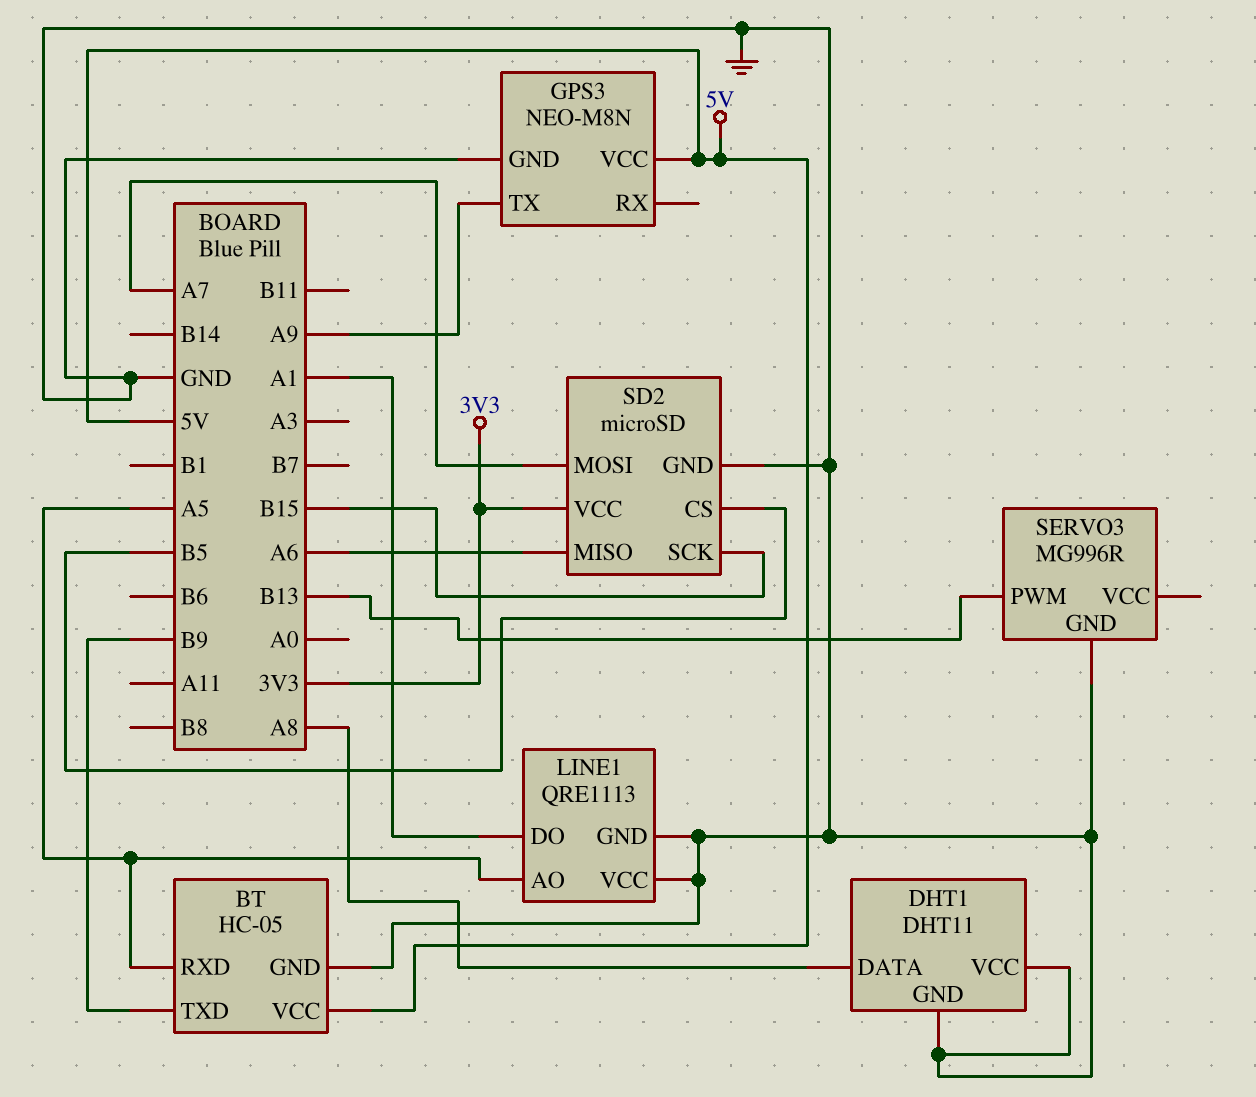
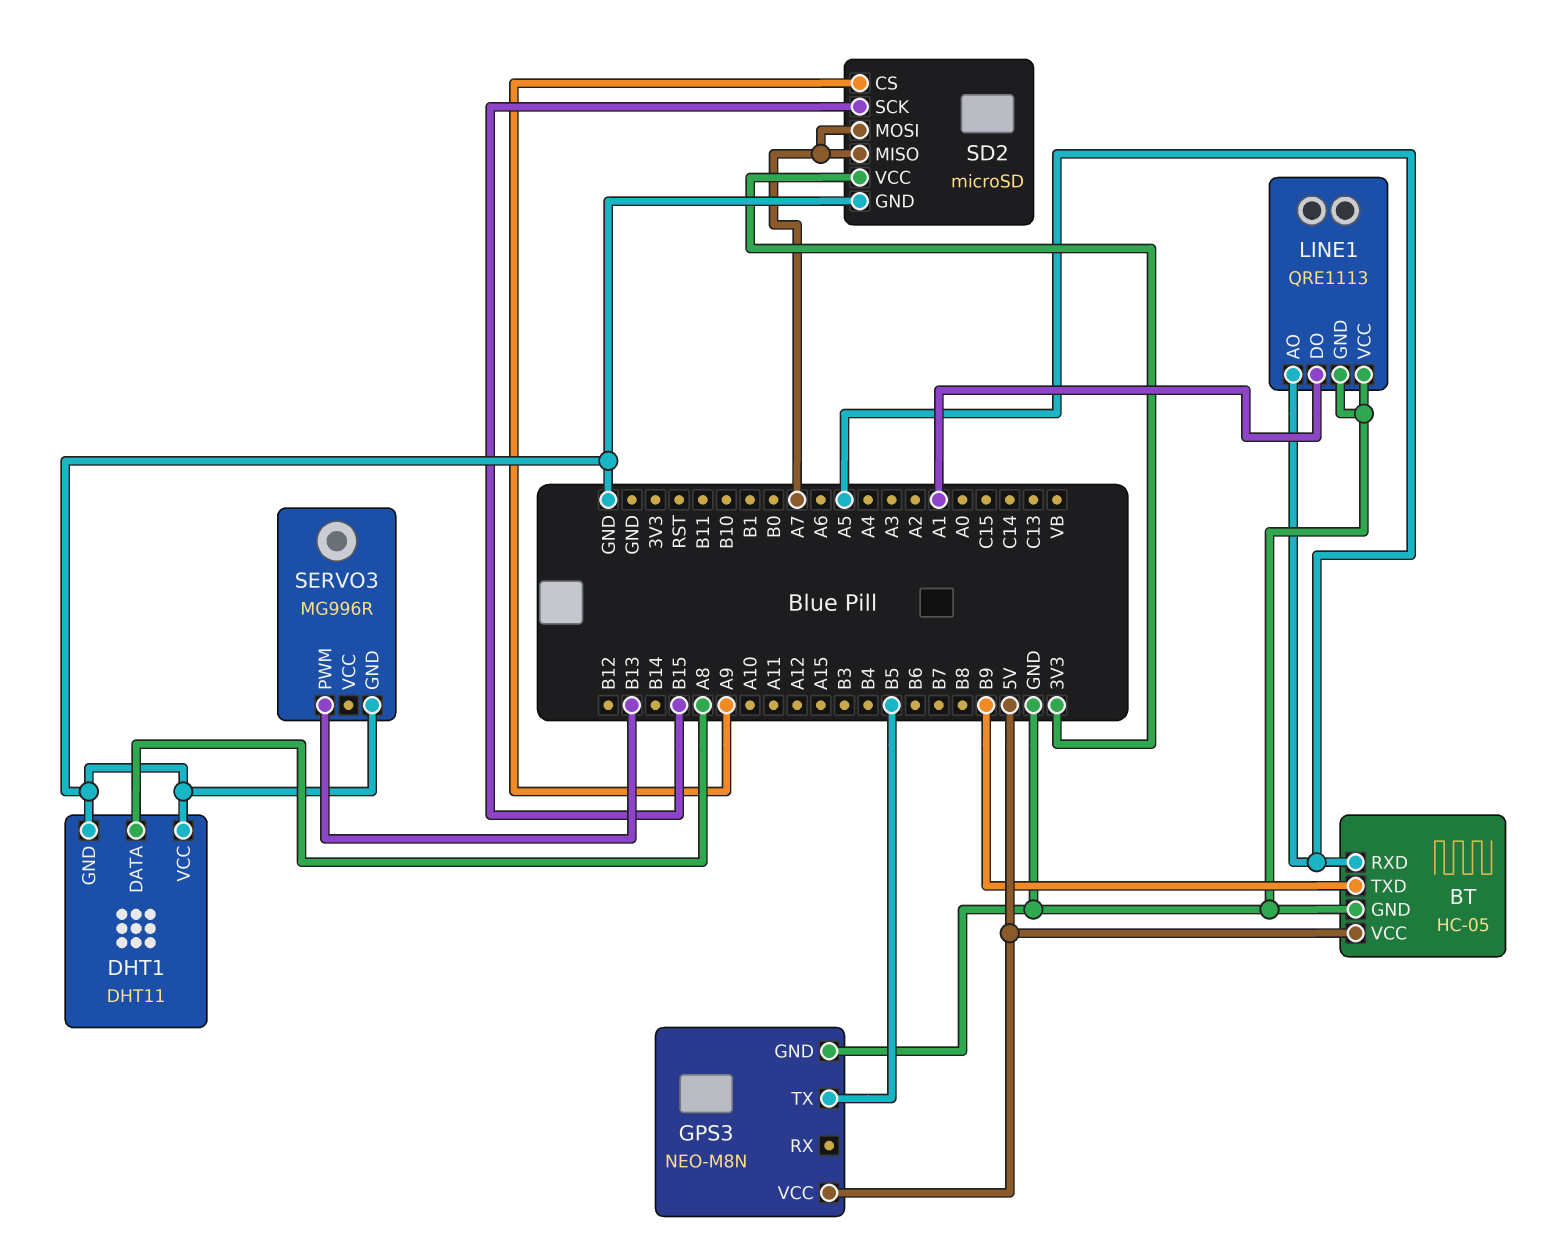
GPS3 pin TX: A9 -> B5
SD2 pin CS: B5 -> A9
SD2 pin MISO: A6 -> A7

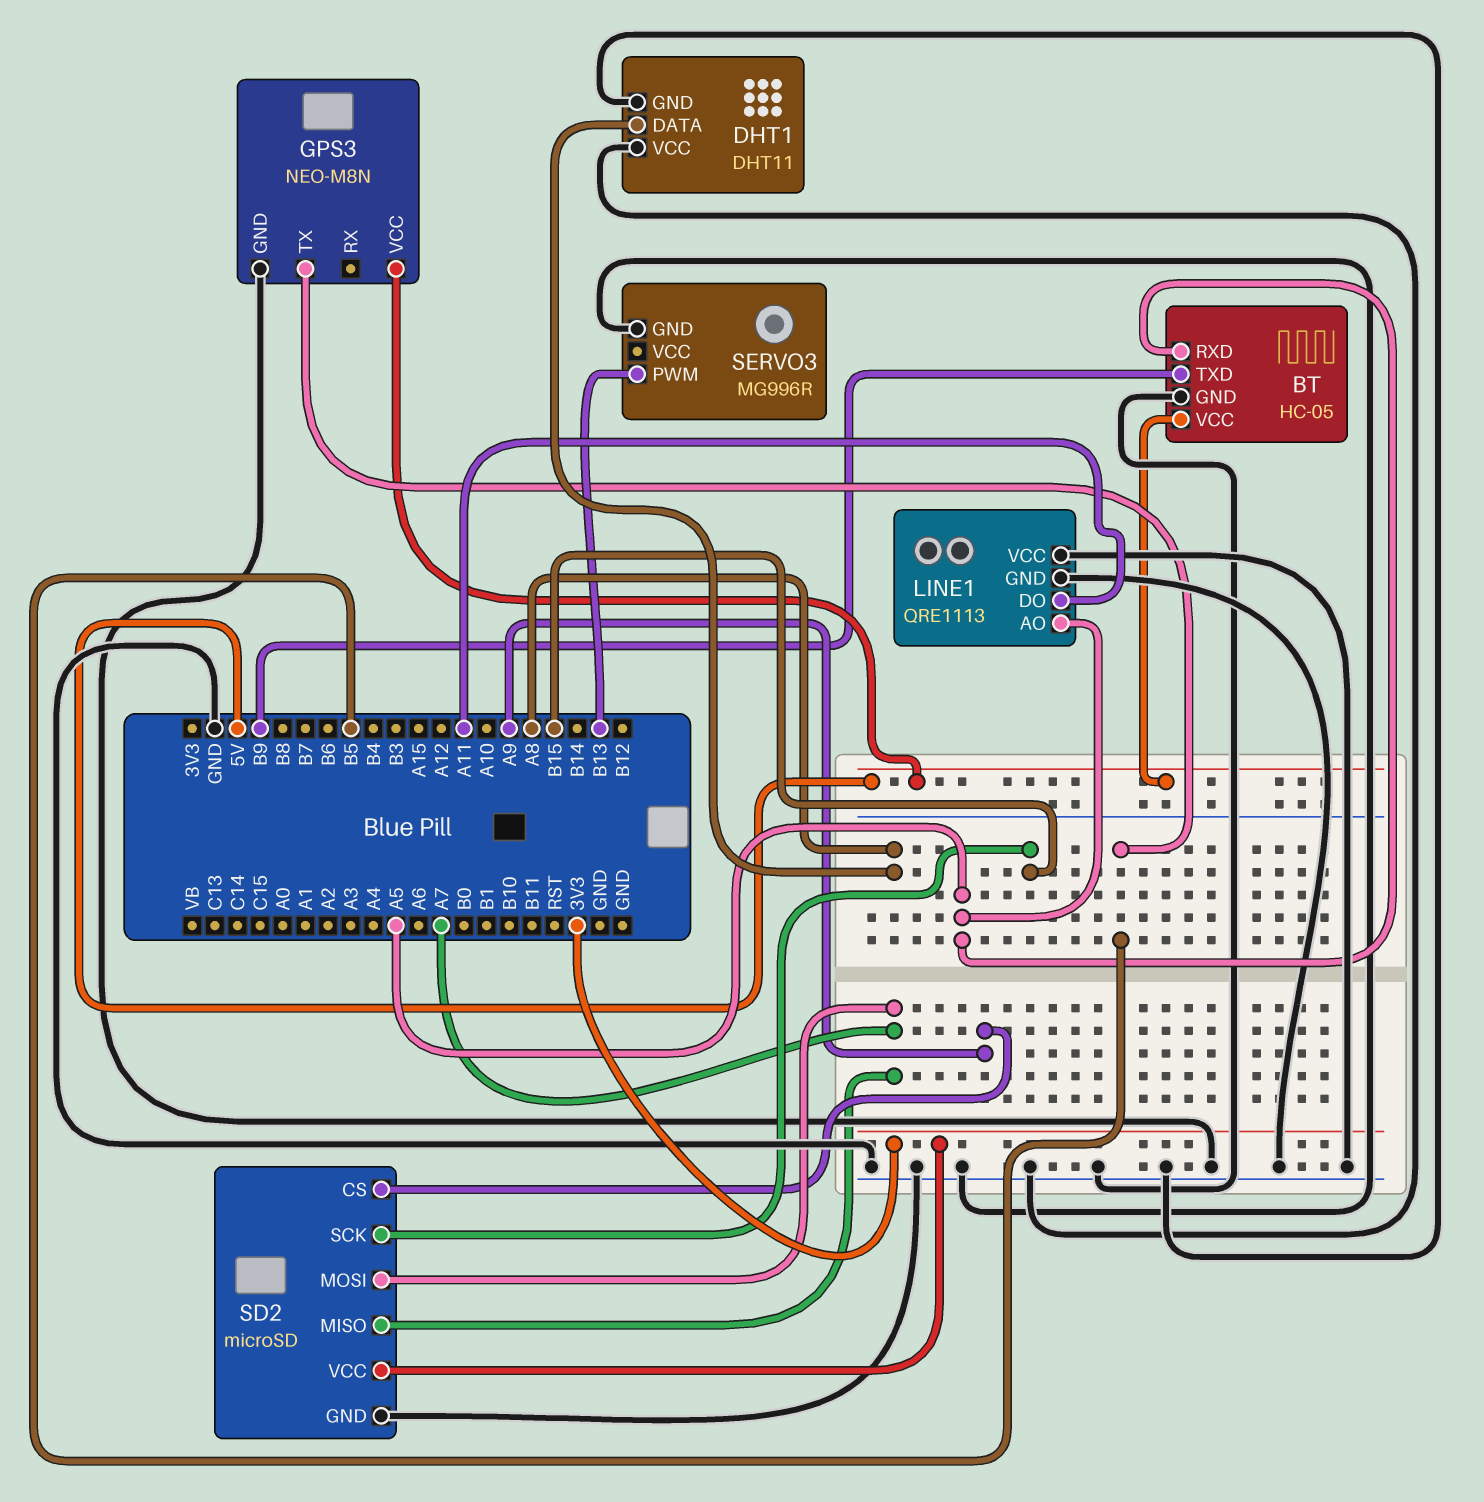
LINE1 pin DO: A1 -> A11

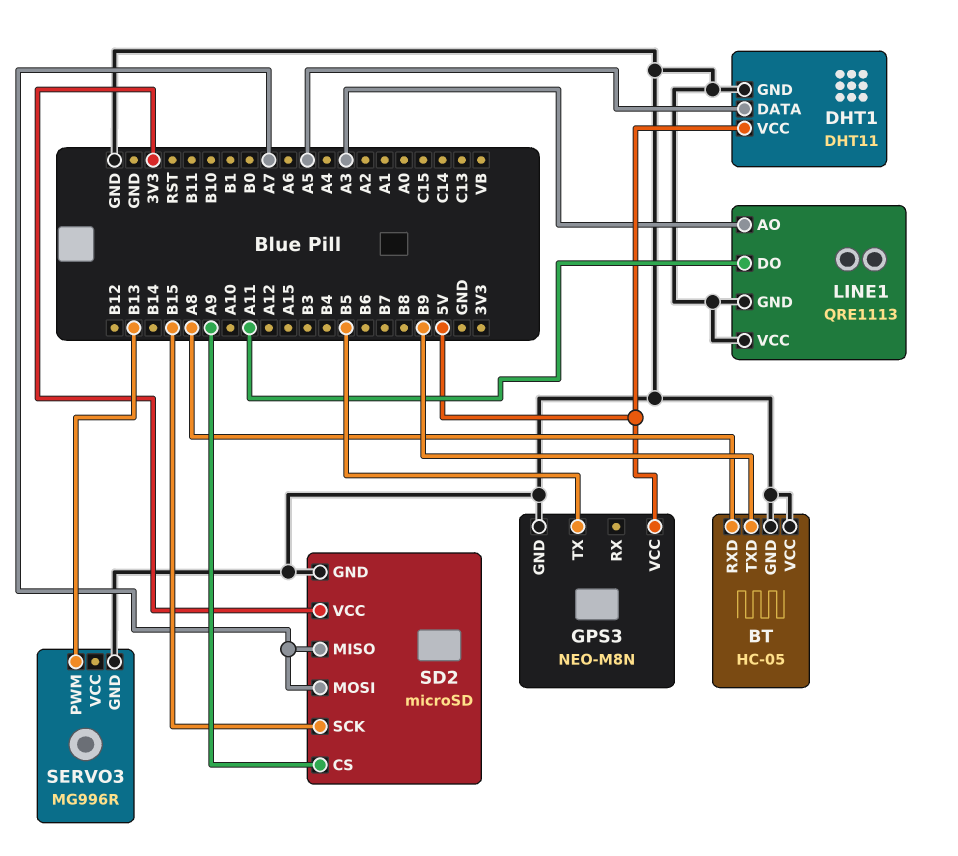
BT pin RXD: A5 -> A8
BT pin VCC: 5V -> GND
DHT1 pin DATA: A8 -> A5
DHT1 pin VCC: GND -> 5V
LINE1 pin AO: A5 -> A3

